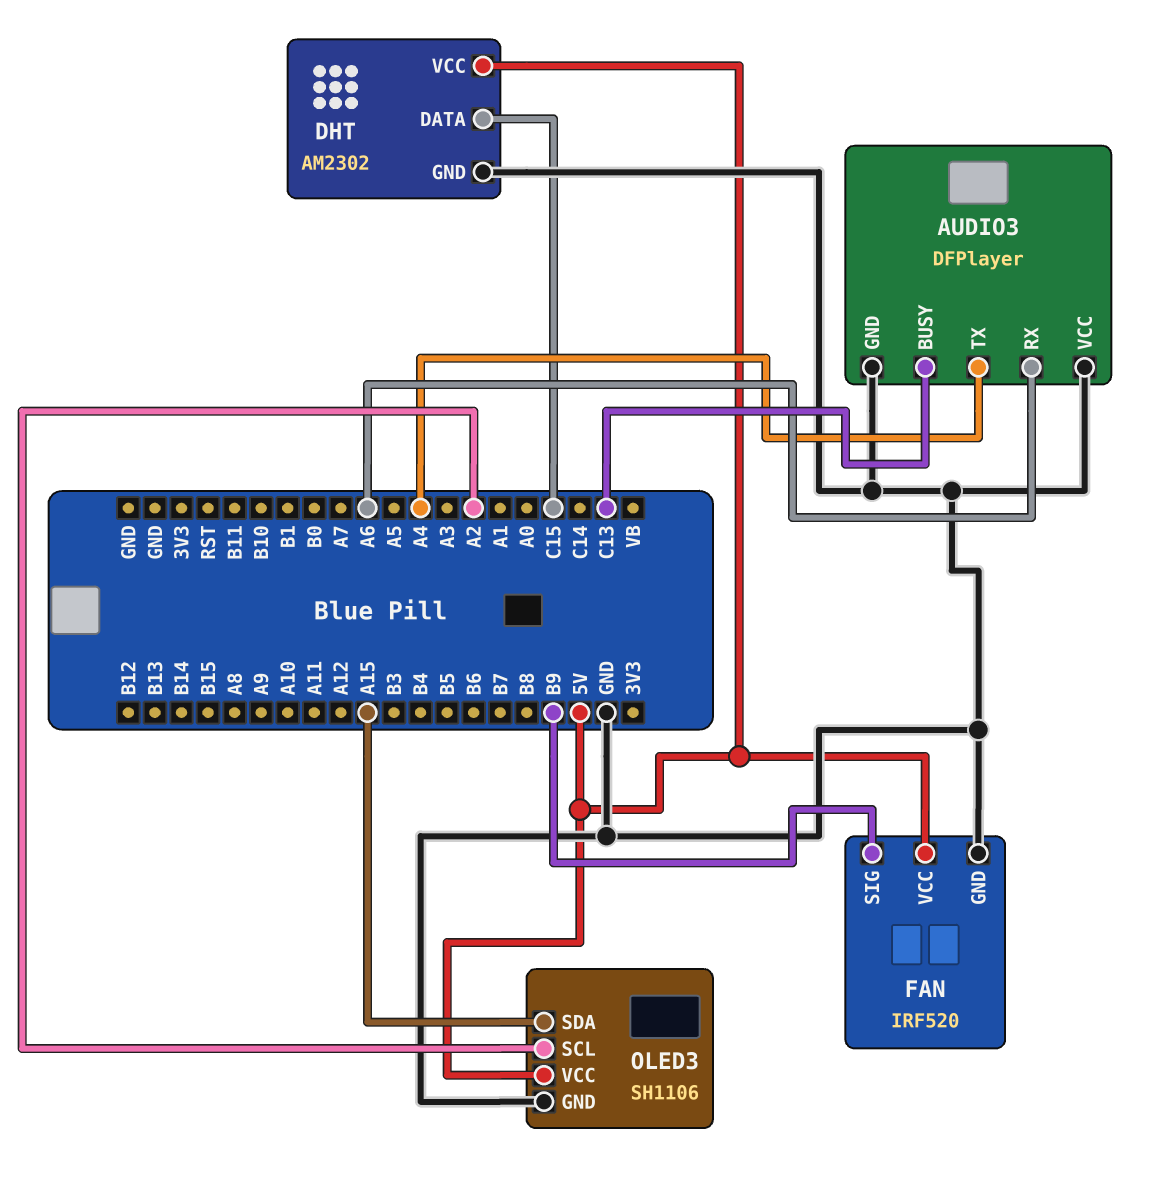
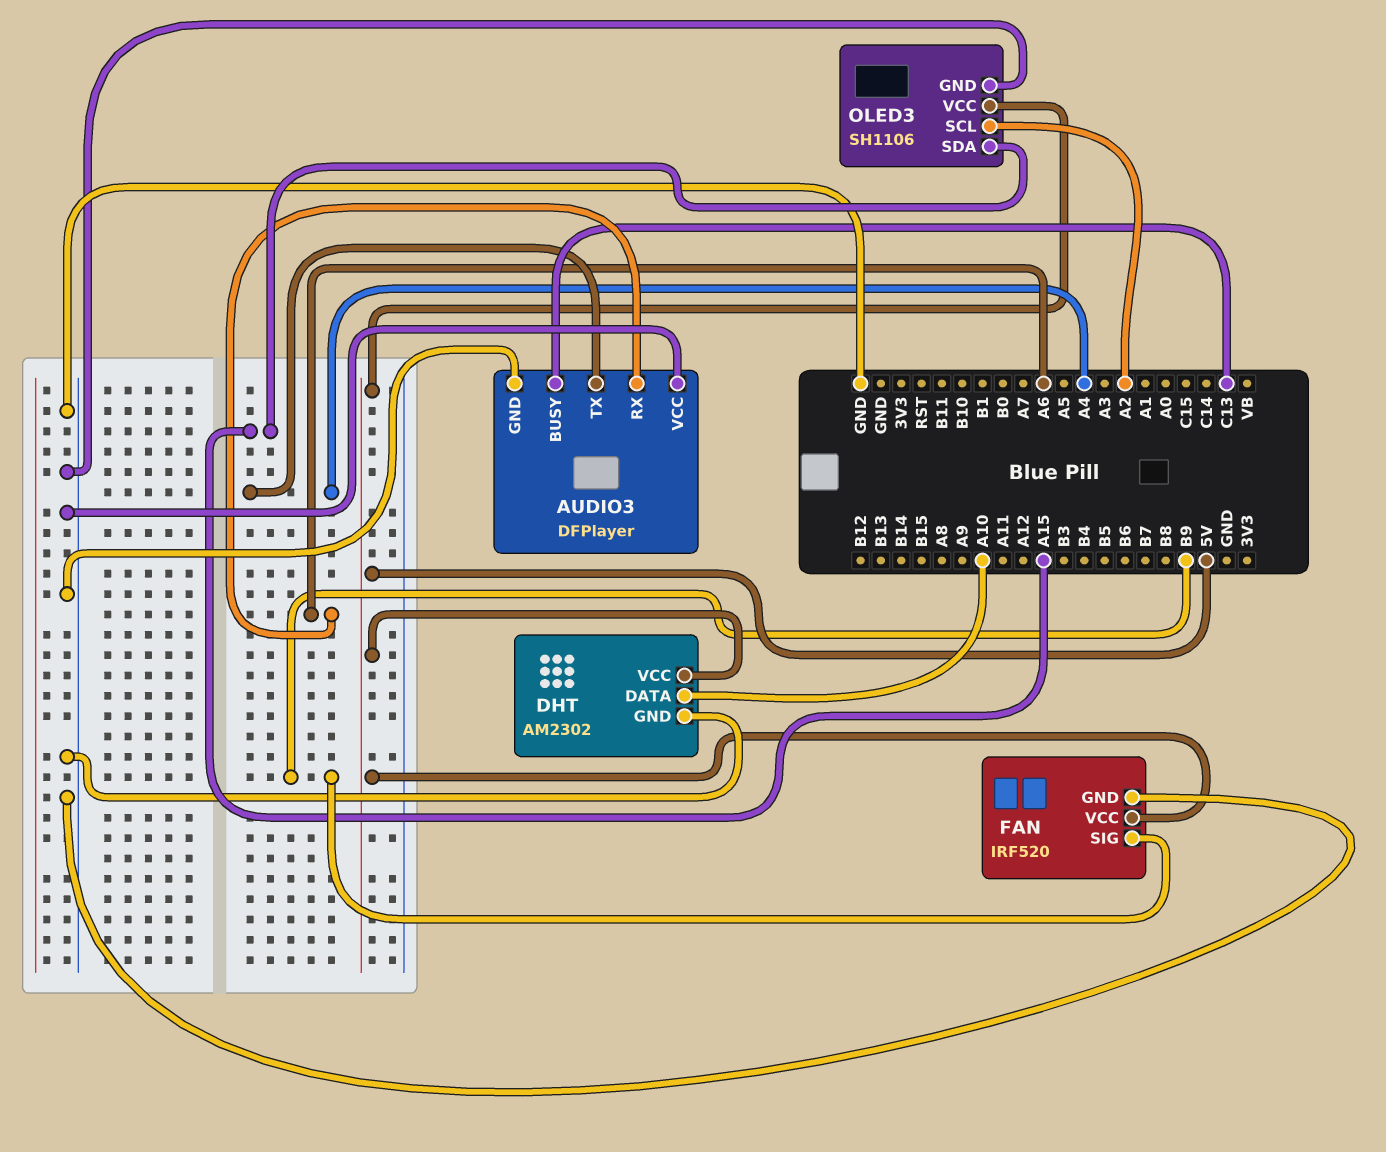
DHT pin DATA: C15 -> A10

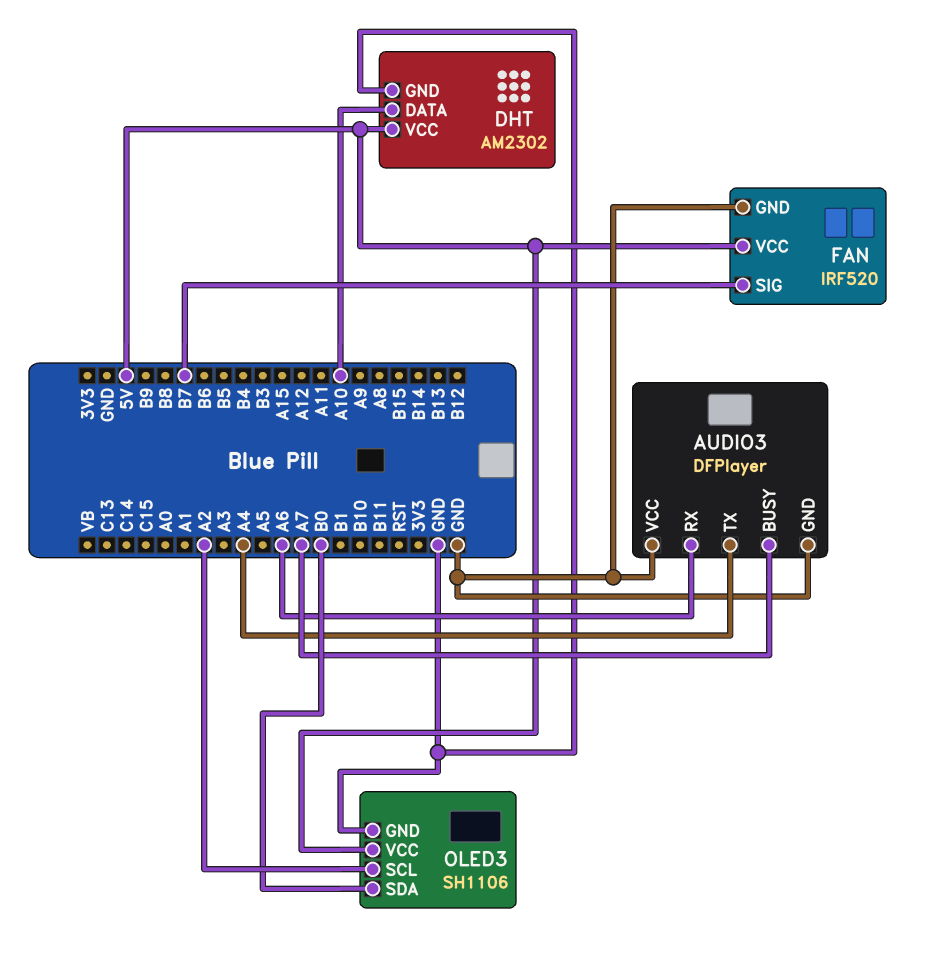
AUDIO3 pin BUSY: C13 -> A7
FAN pin SIG: B9 -> B7
OLED3 pin SDA: A15 -> B0

